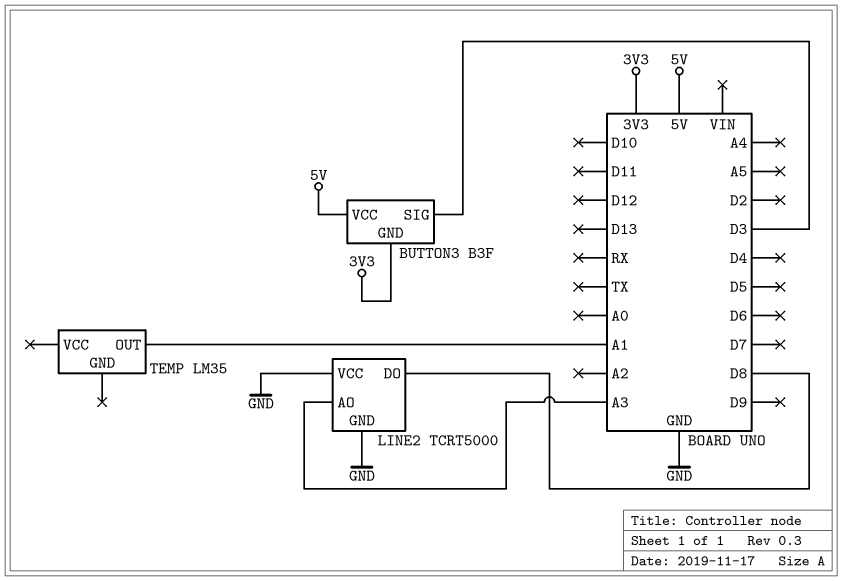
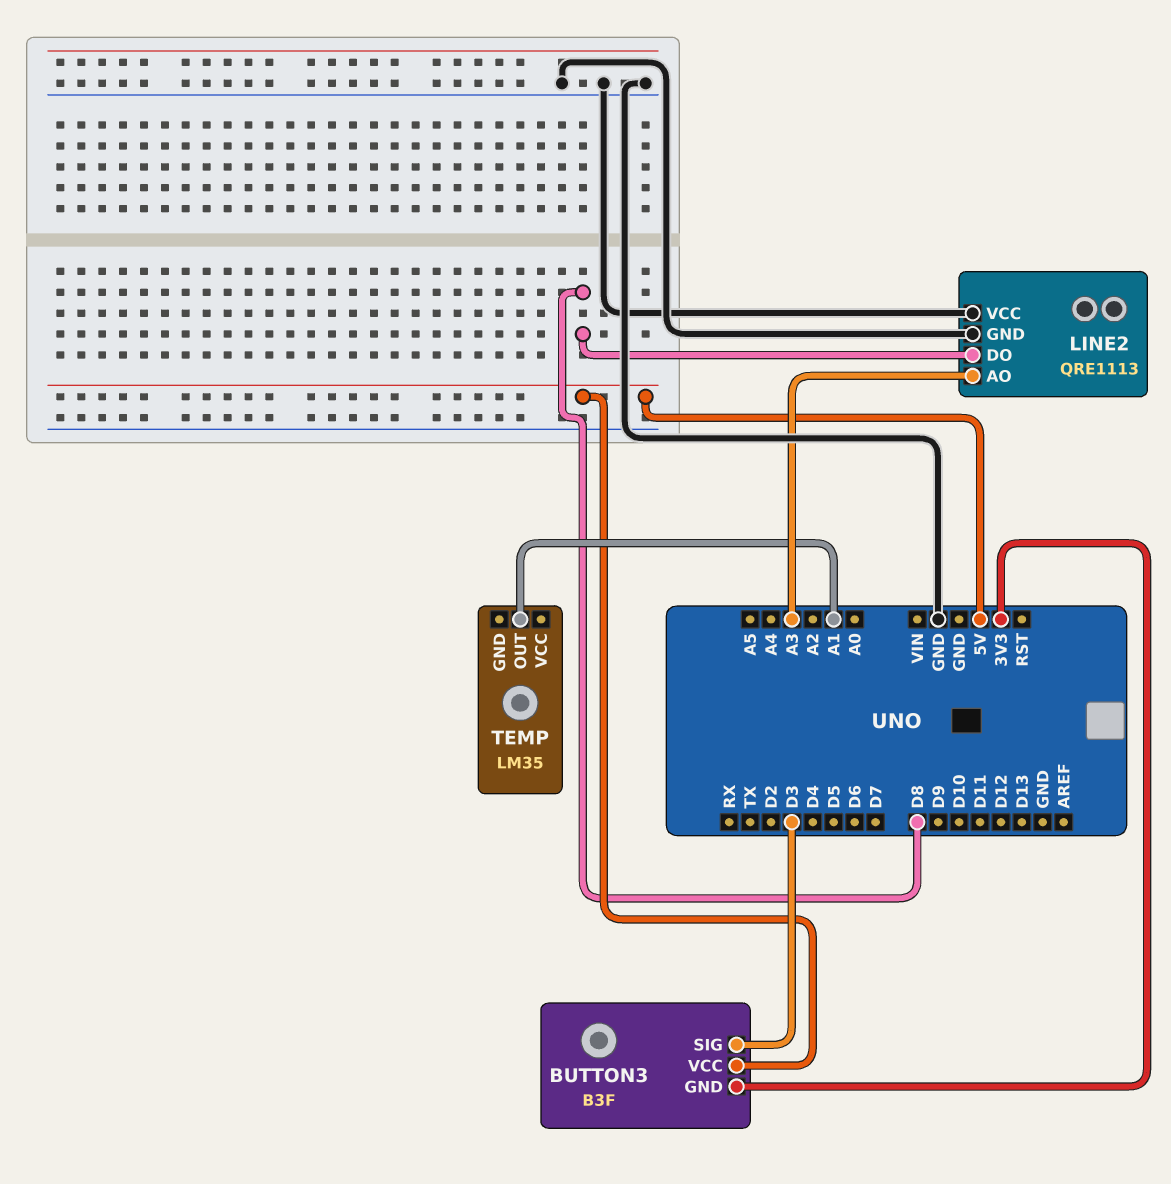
LINE2: TCRT5000 -> QRE1113

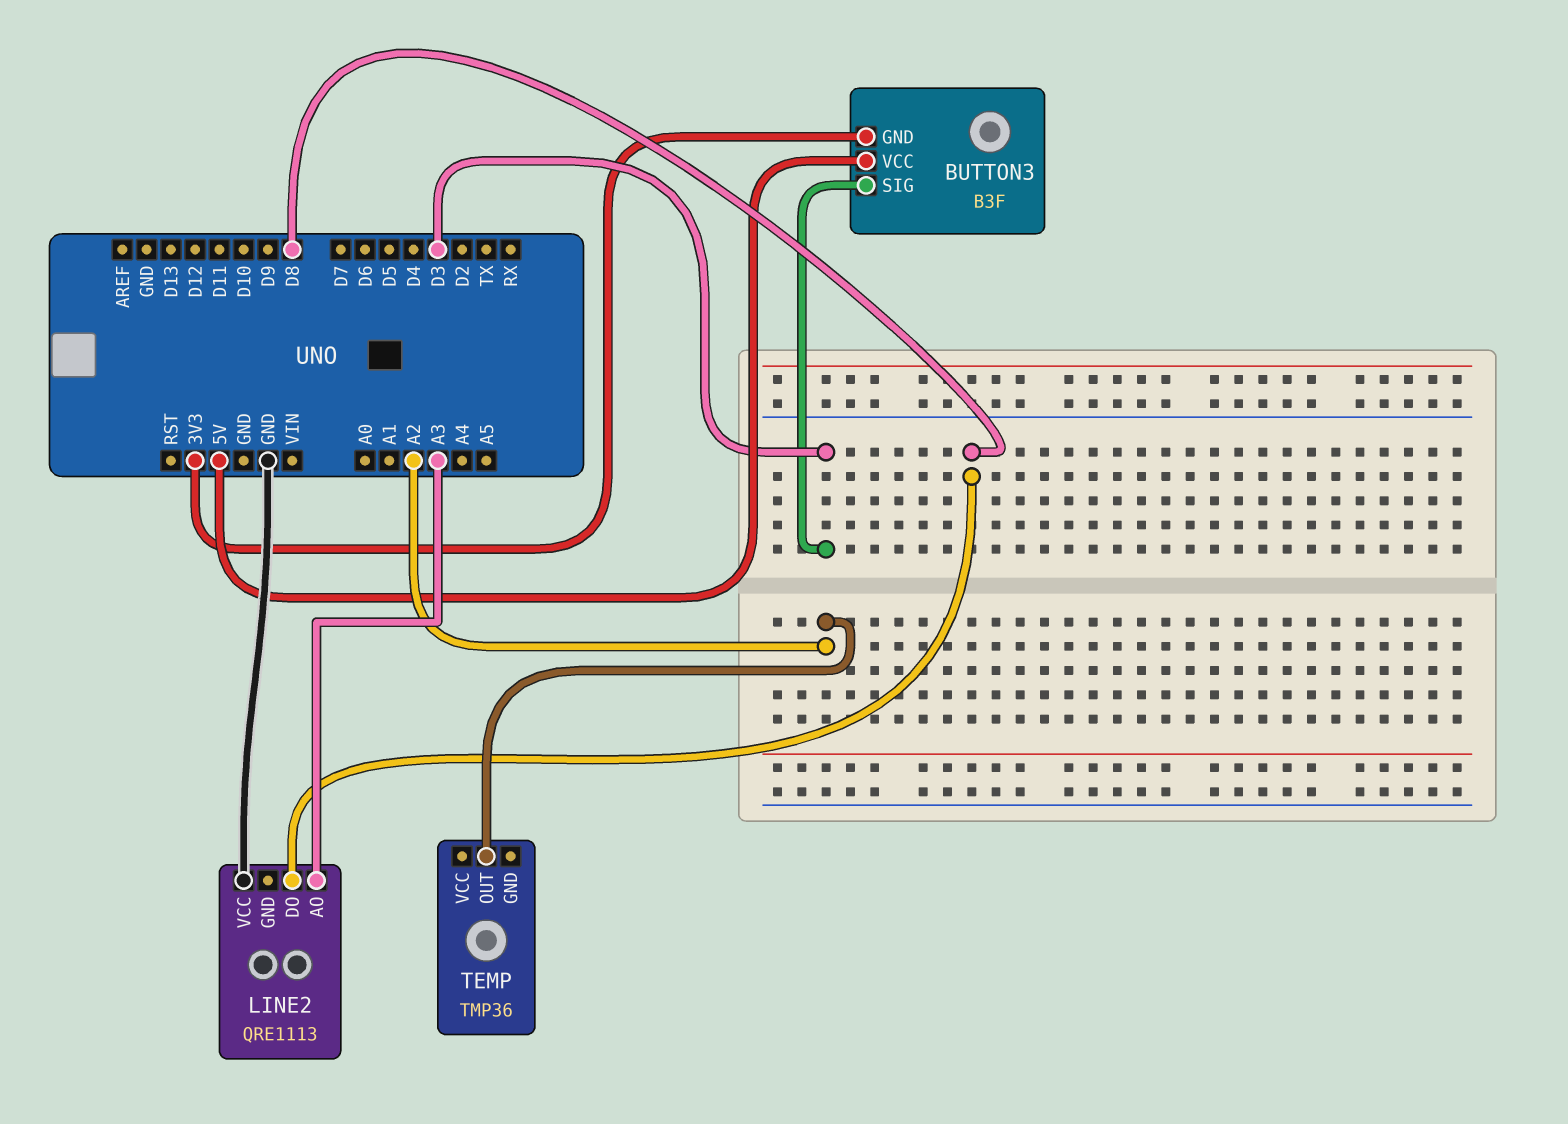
LINE2 pin GND: GND -> none
TEMP: LM35 -> TMP36
TEMP pin OUT: A1 -> A2

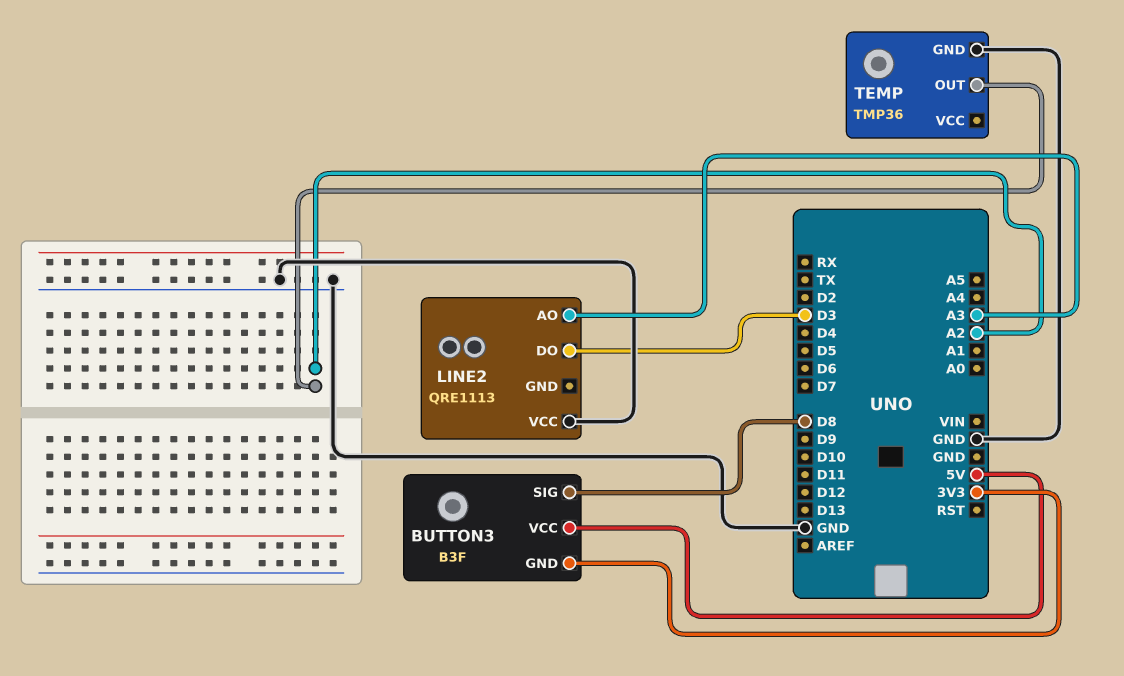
BUTTON3 pin SIG: D3 -> D8
LINE2 pin DO: D8 -> D3
TEMP pin GND: none -> GND

